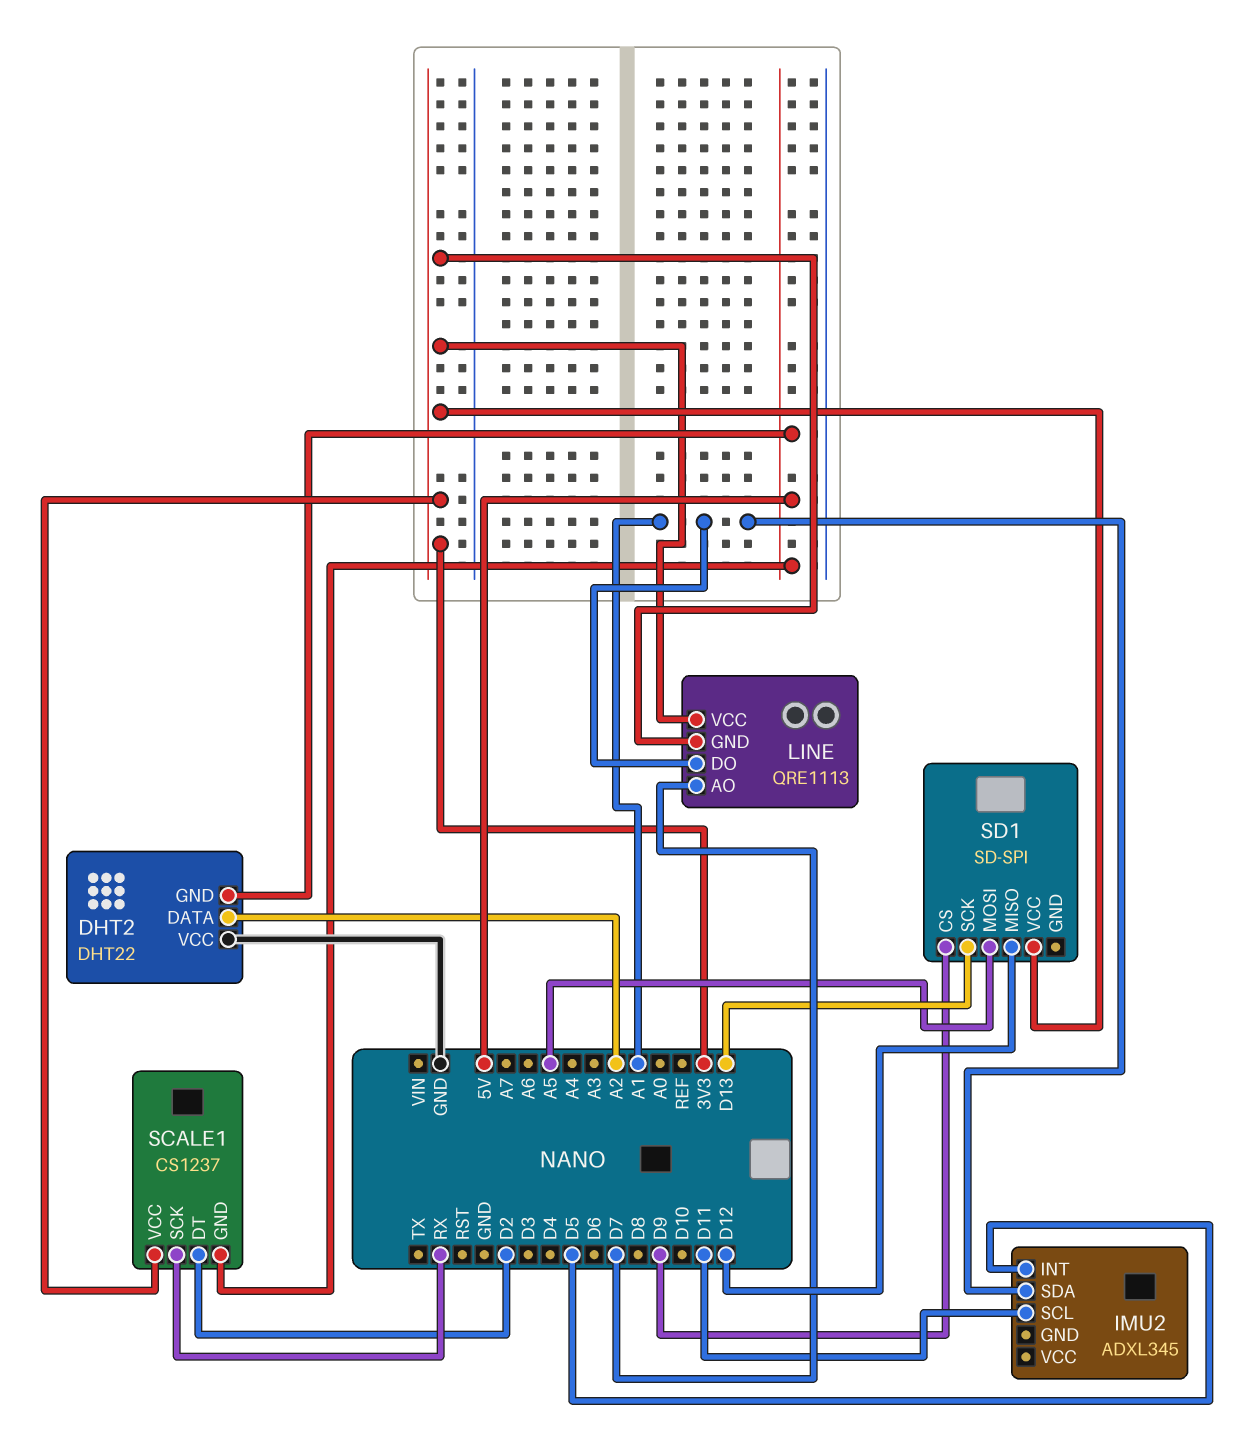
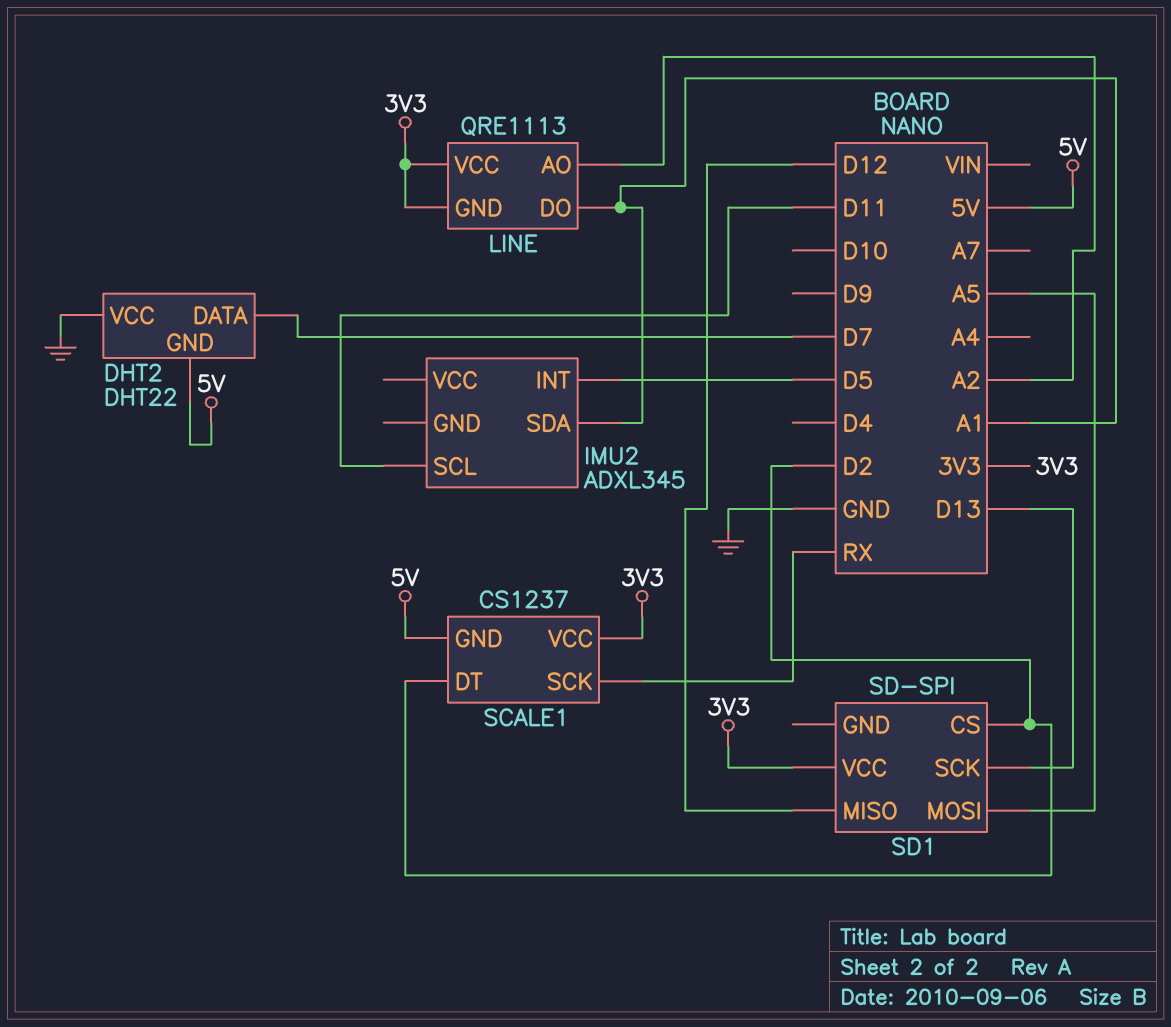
DHT2 pin DATA: A2 -> D7
LINE pin AO: D7 -> A2
SD1 pin CS: D9 -> D2

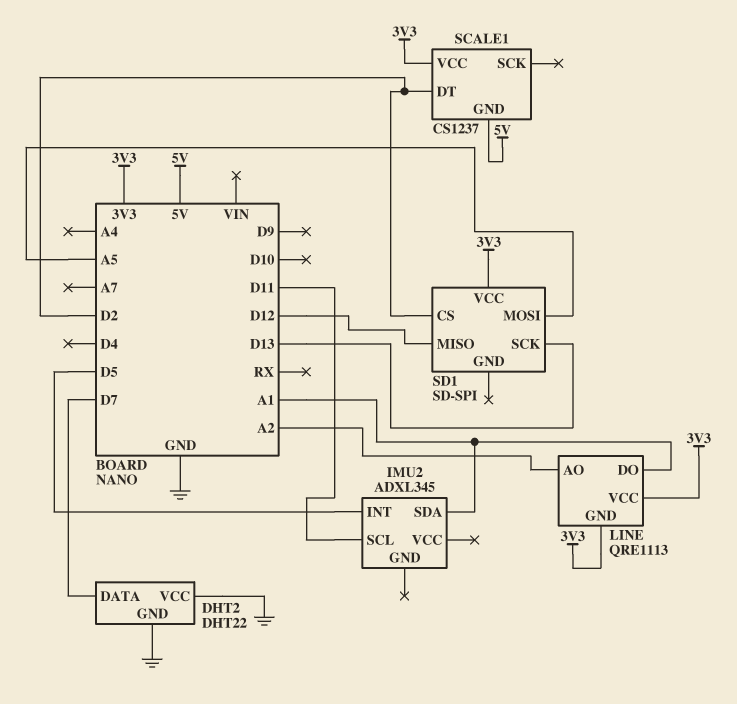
DHT2 pin GND: 5V -> GND
SCALE1 pin SCK: RX -> none

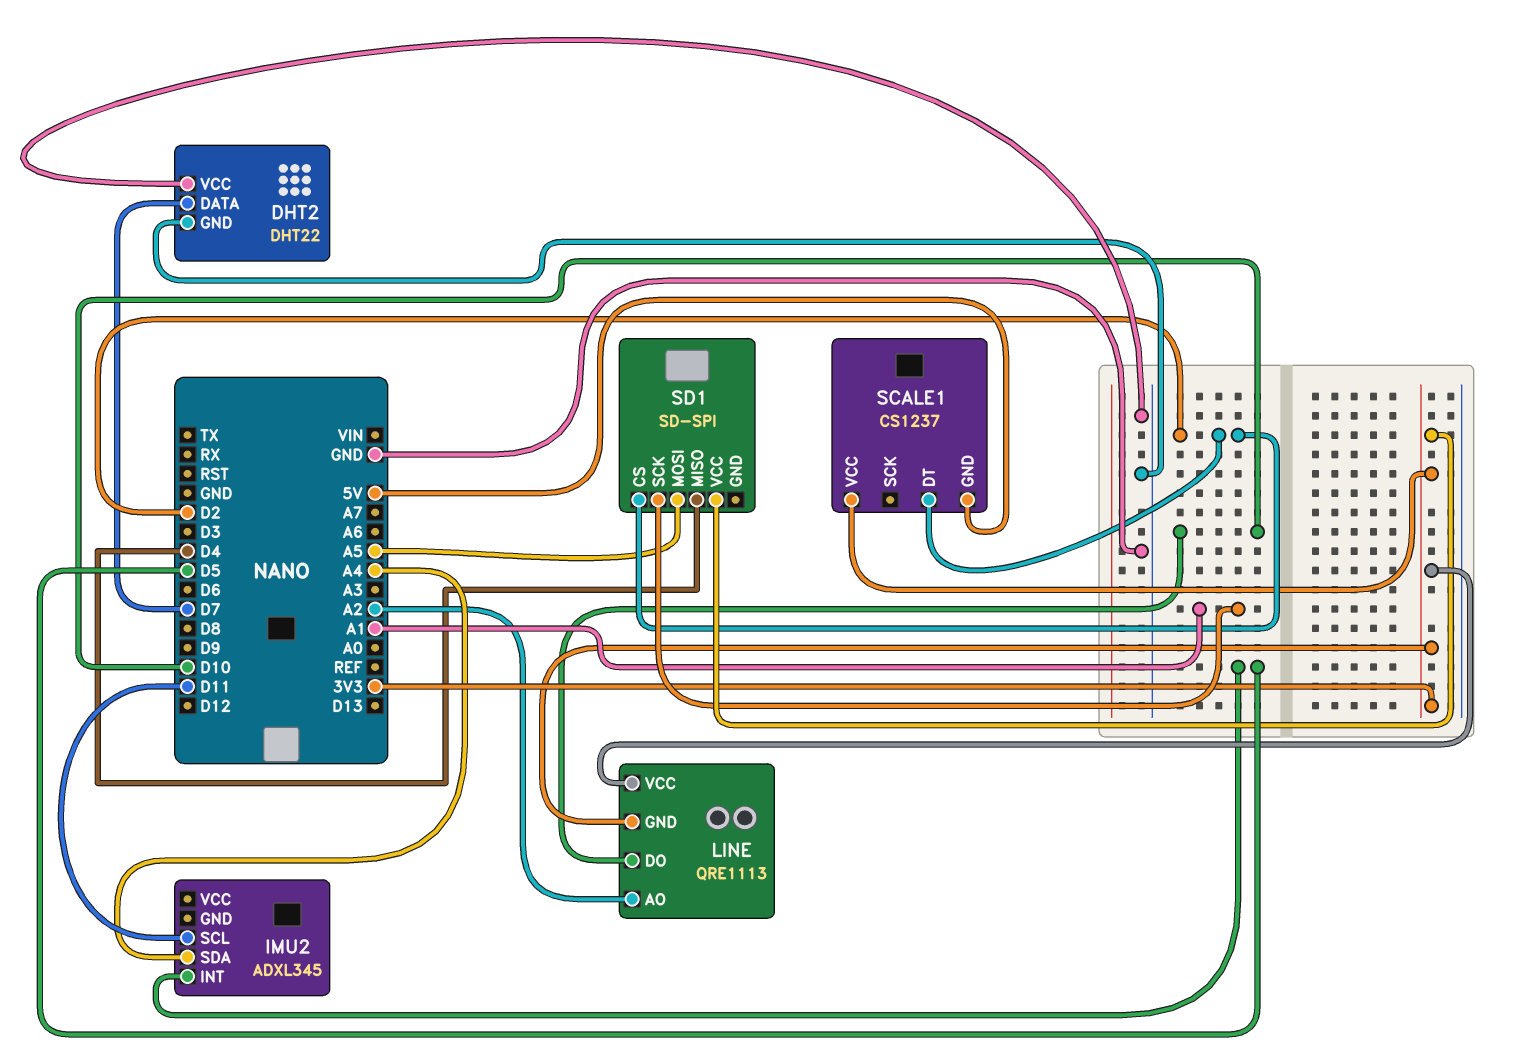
IMU2 pin SDA: A1 -> A4
LINE pin DO: A1 -> D10
SD1 pin MISO: D12 -> D4
SD1 pin SCK: D13 -> A1

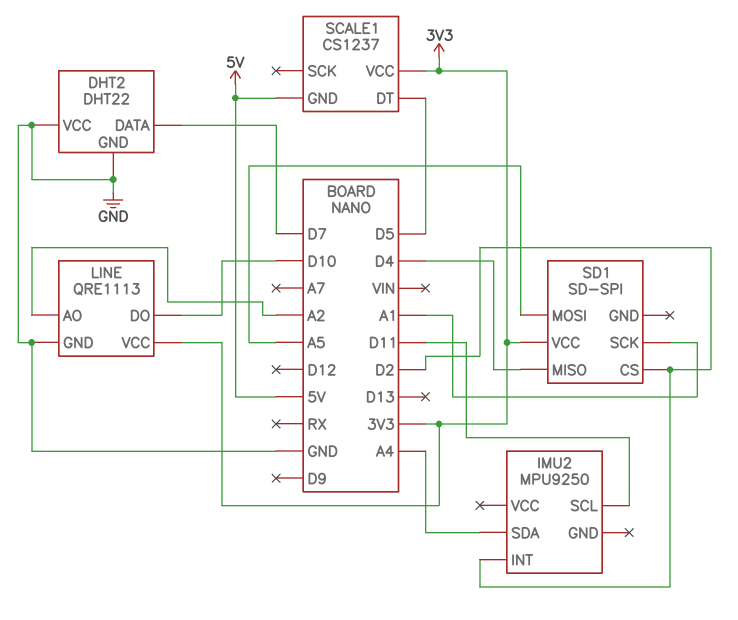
IMU2: ADXL345 -> MPU9250
IMU2 pin INT: D5 -> D2
LINE pin GND: 3V3 -> GND
SCALE1 pin DT: D2 -> D5

